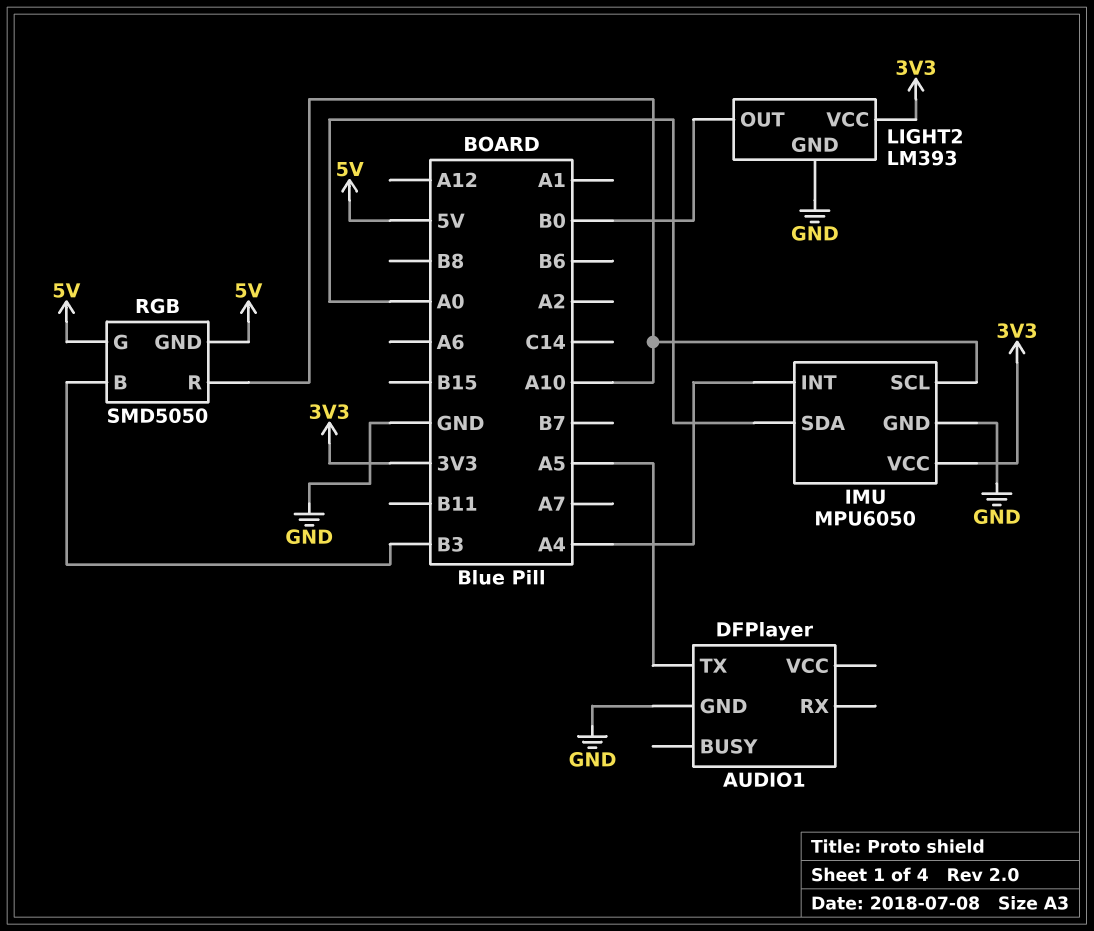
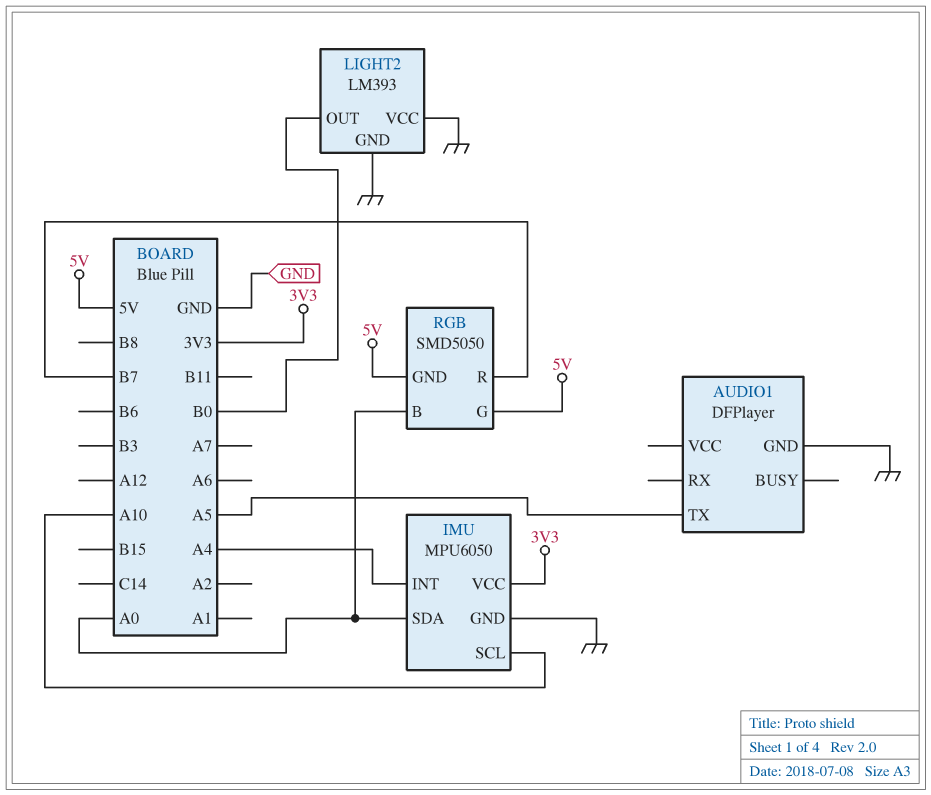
LIGHT2 pin VCC: 3V3 -> GND
RGB pin B: B3 -> A0
RGB pin R: A10 -> B7

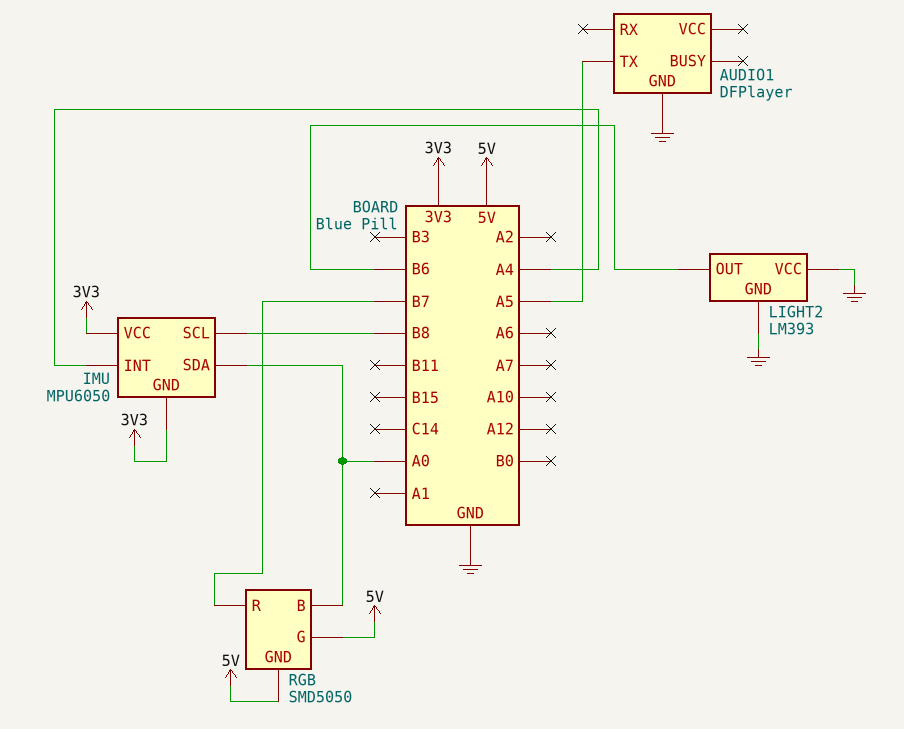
IMU pin GND: GND -> 3V3
IMU pin SCL: A10 -> B8
LIGHT2 pin OUT: B0 -> B6

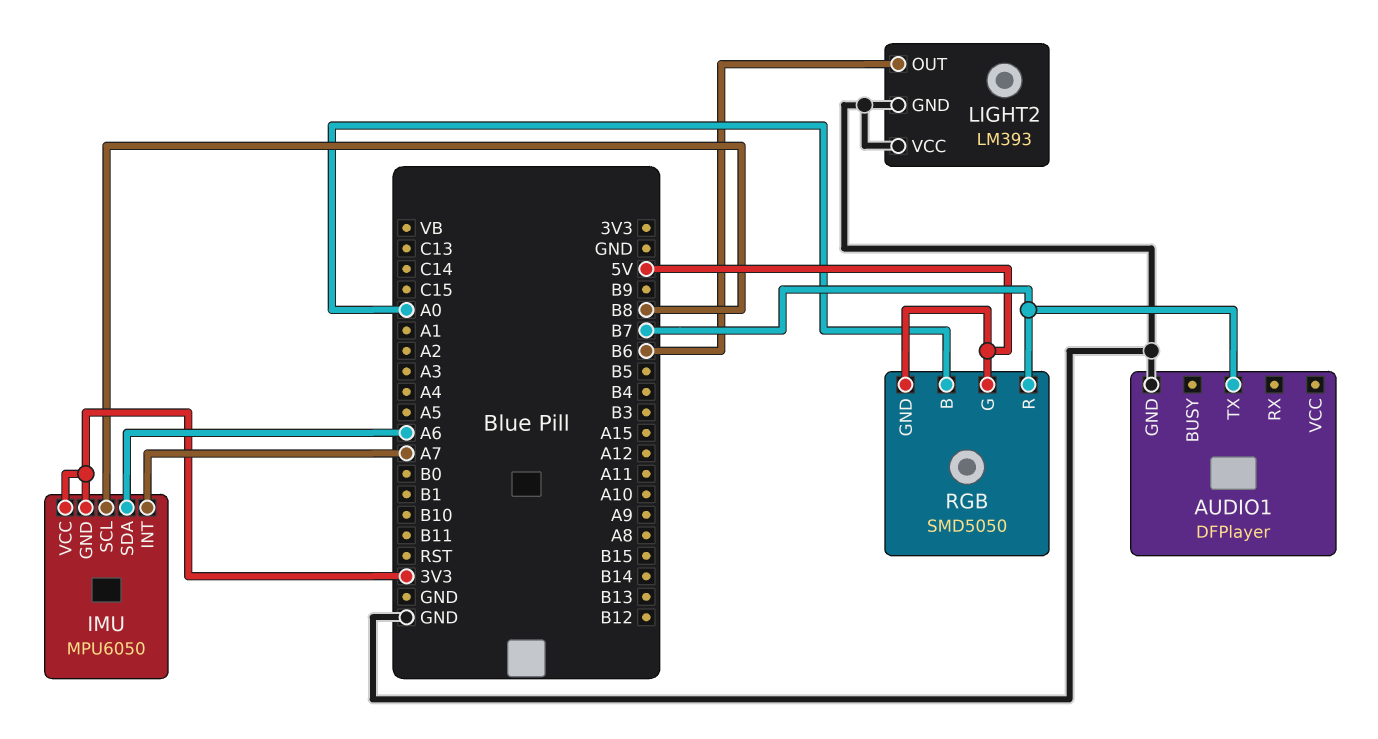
AUDIO1 pin TX: A5 -> B7
IMU pin INT: A4 -> A7
IMU pin SDA: A0 -> A6

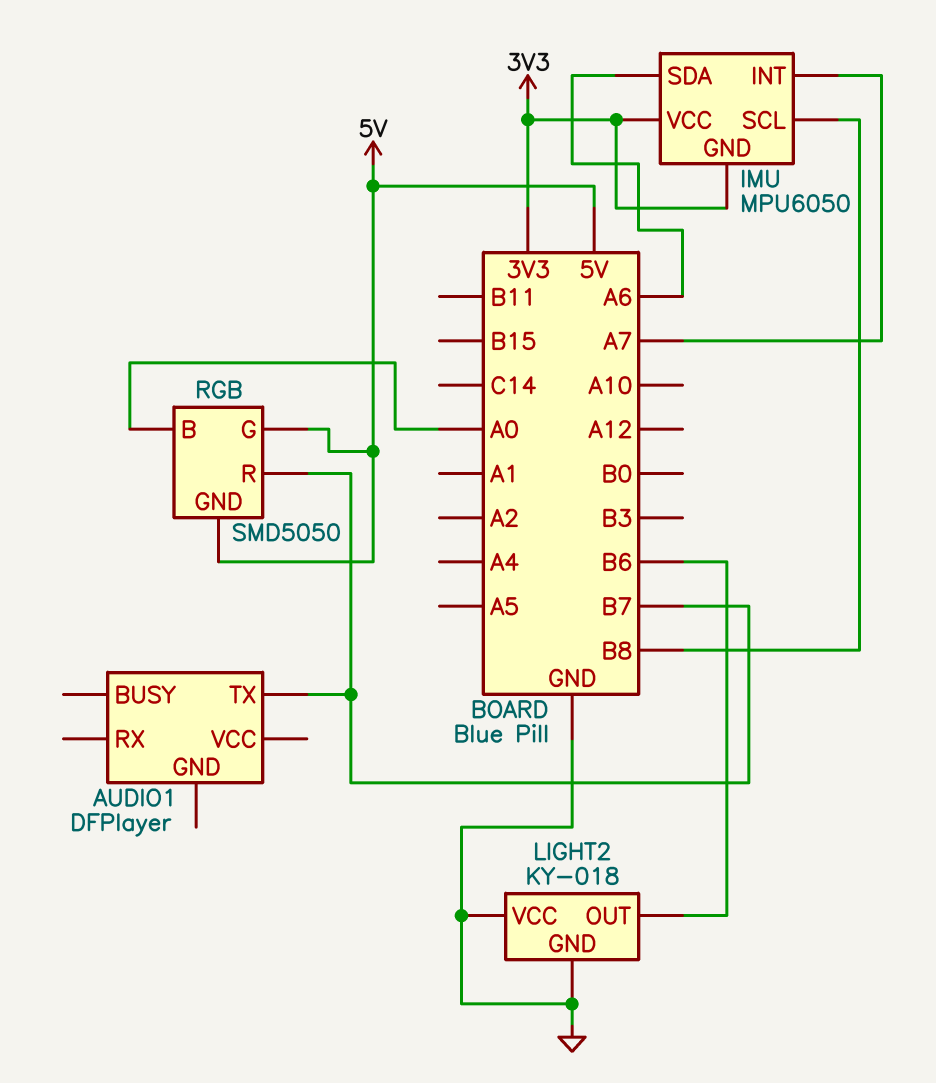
AUDIO1 pin GND: GND -> none
LIGHT2: LM393 -> KY-018

